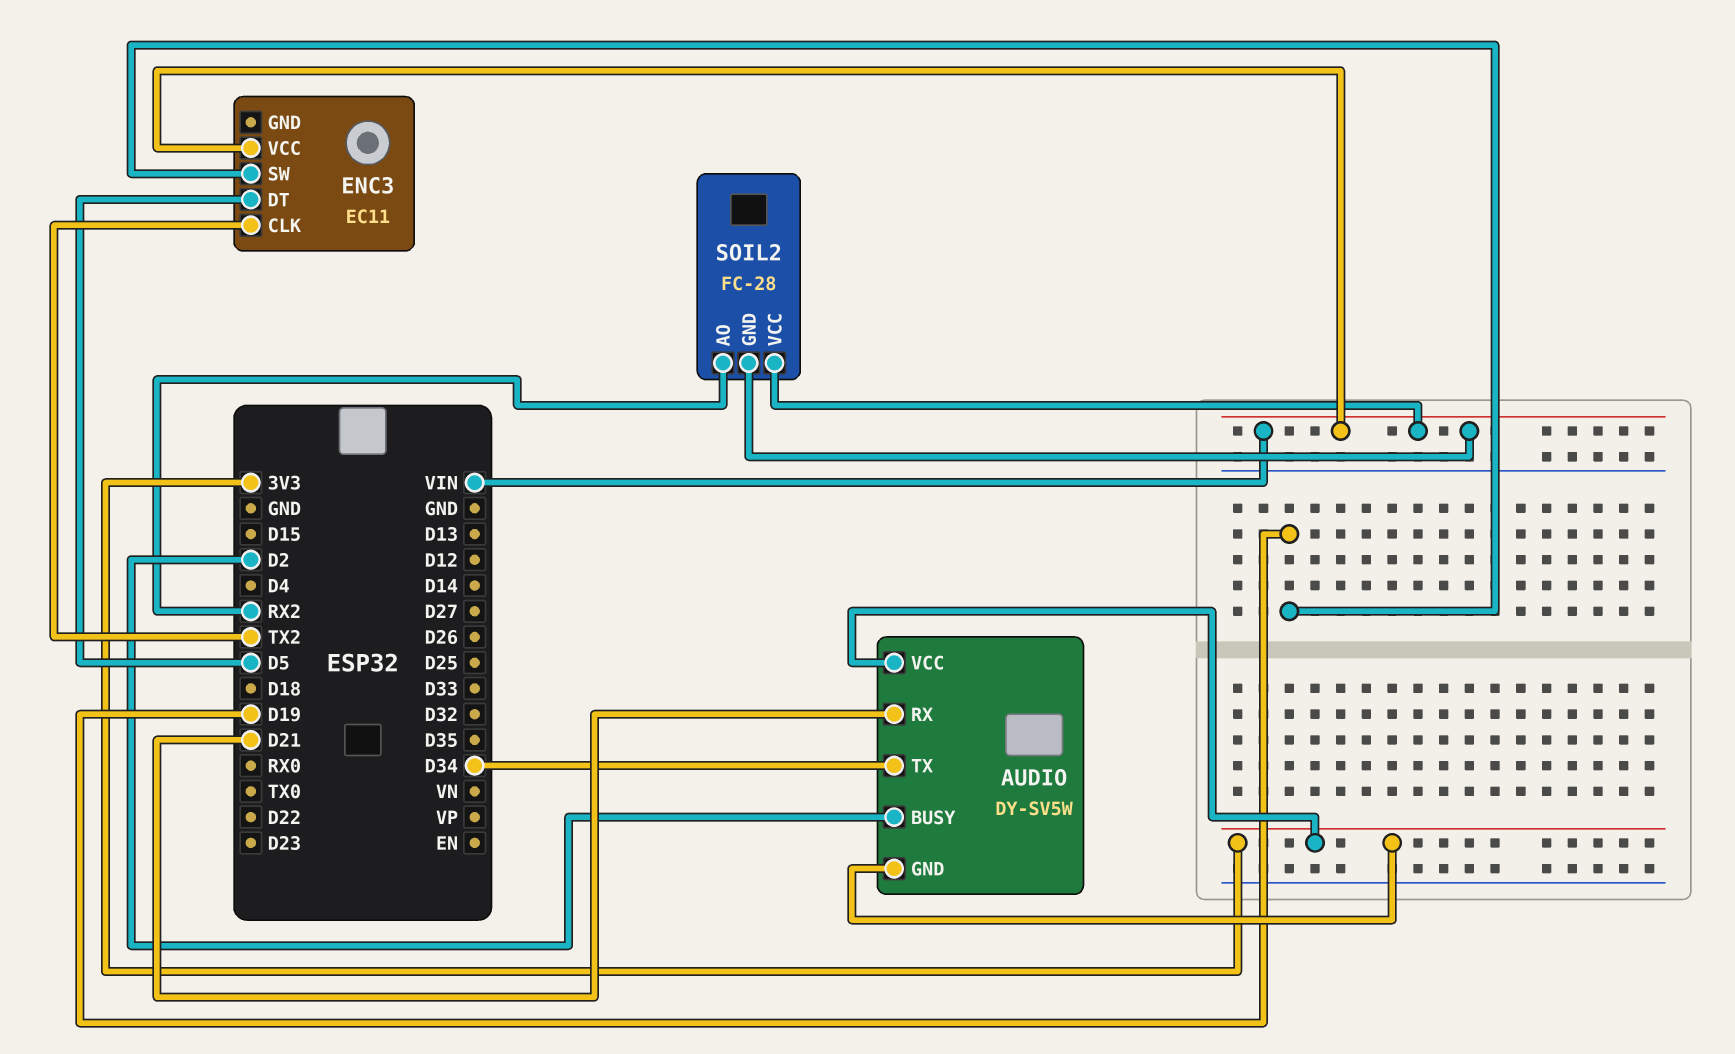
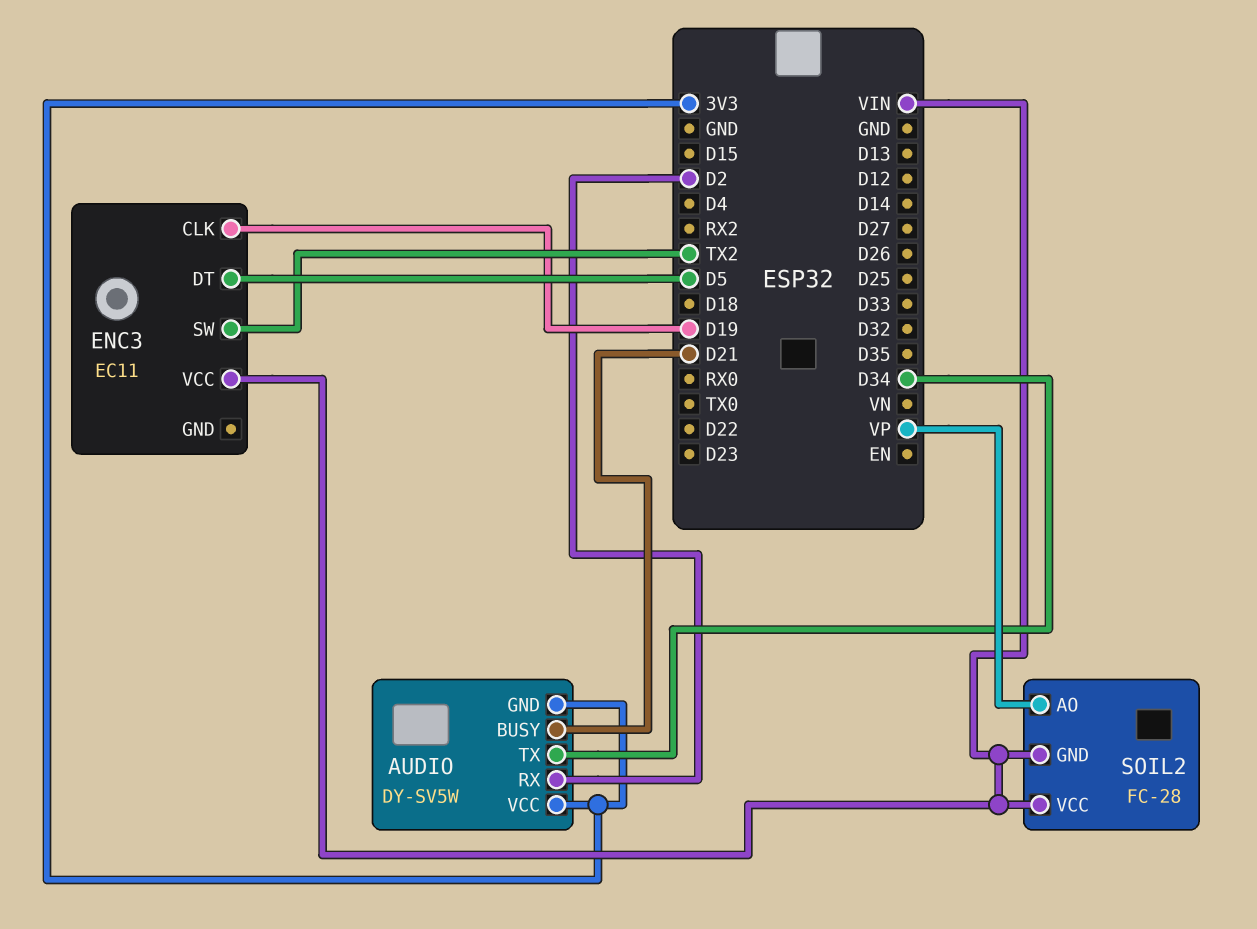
AUDIO pin BUSY: D2 -> D21
AUDIO pin RX: D21 -> D2
ENC3 pin CLK: TX2 -> D19
ENC3 pin SW: D19 -> TX2
SOIL2 pin AO: RX2 -> VP

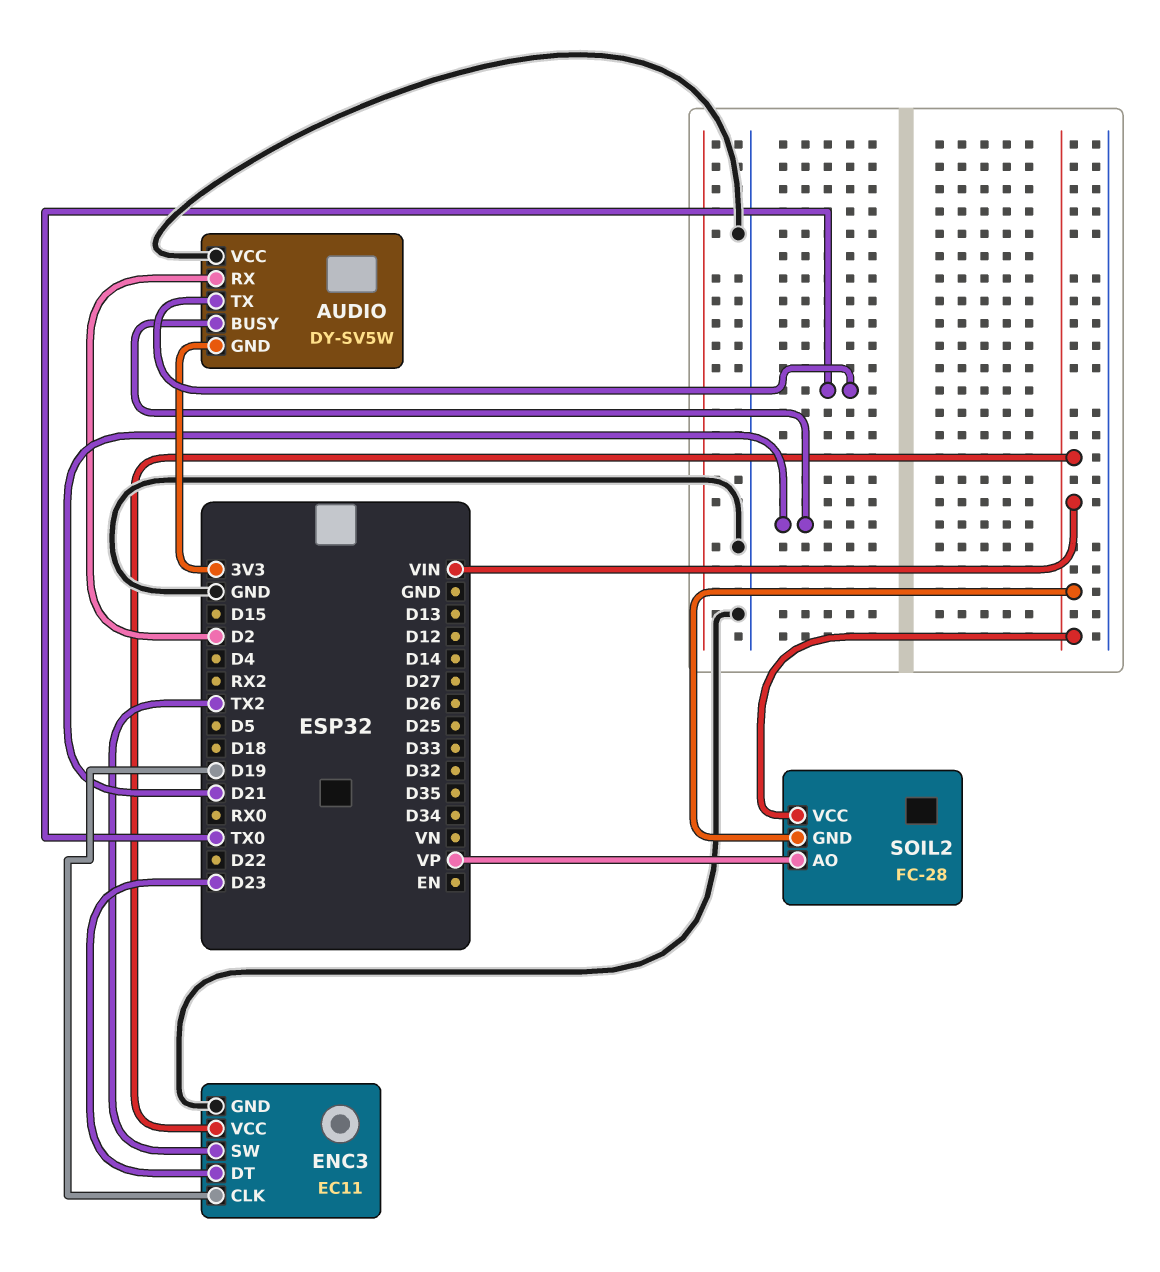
AUDIO pin TX: D34 -> TX0
AUDIO pin VCC: 3V3 -> GND
ENC3 pin DT: D5 -> D23
ENC3 pin GND: none -> GND

